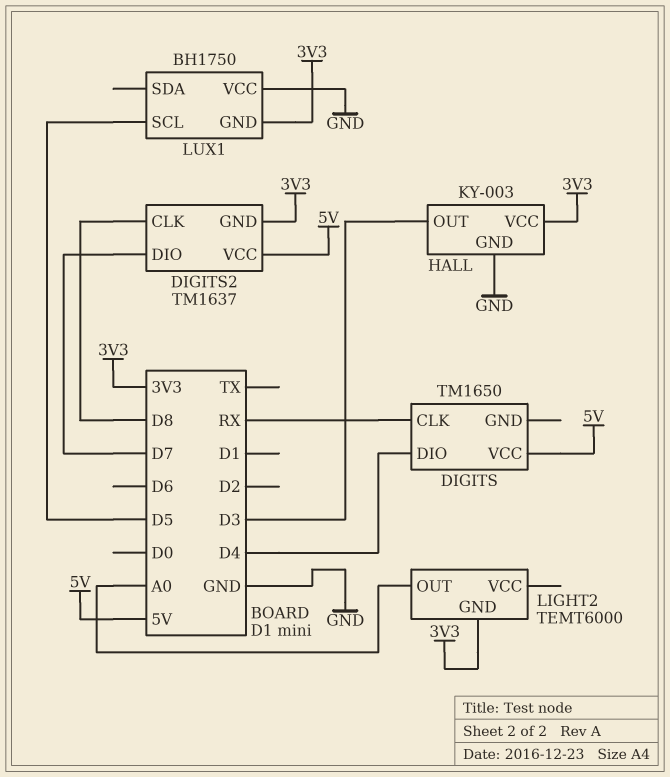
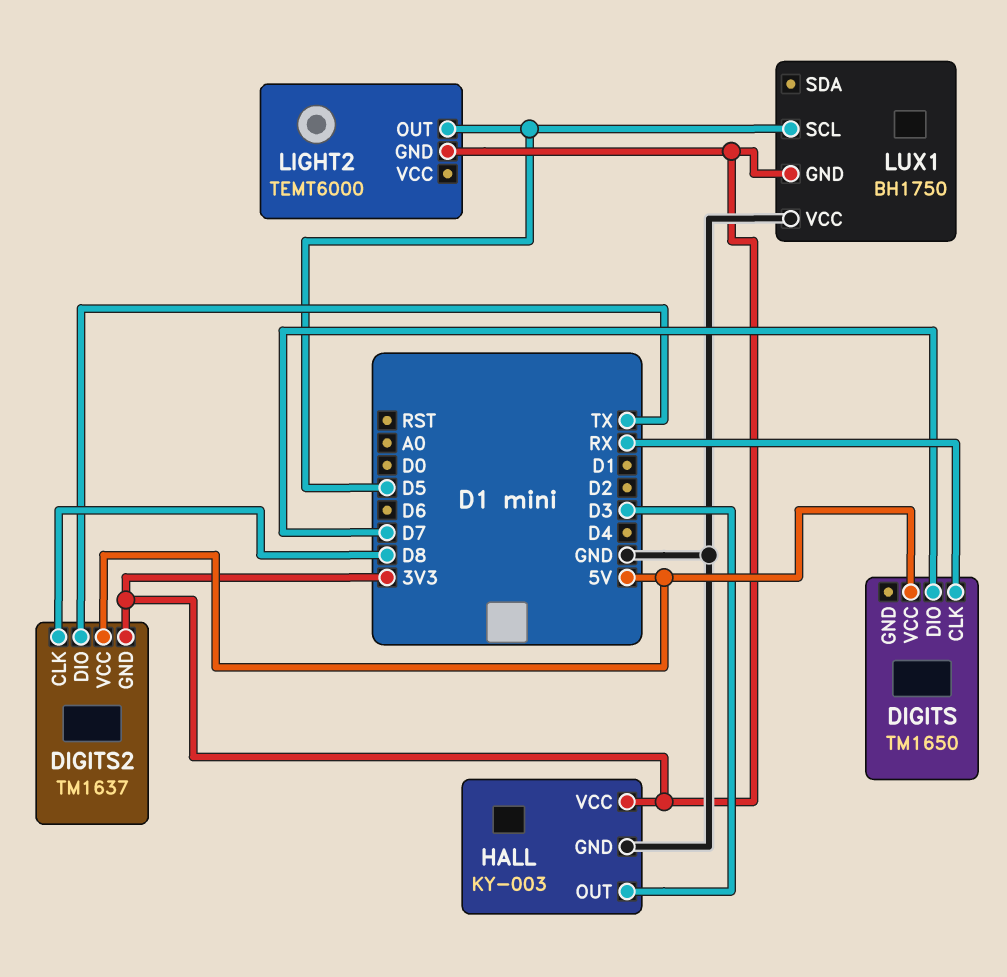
DIGITS pin DIO: D4 -> D7
DIGITS2 pin DIO: D7 -> TX
LIGHT2 pin OUT: A0 -> D5

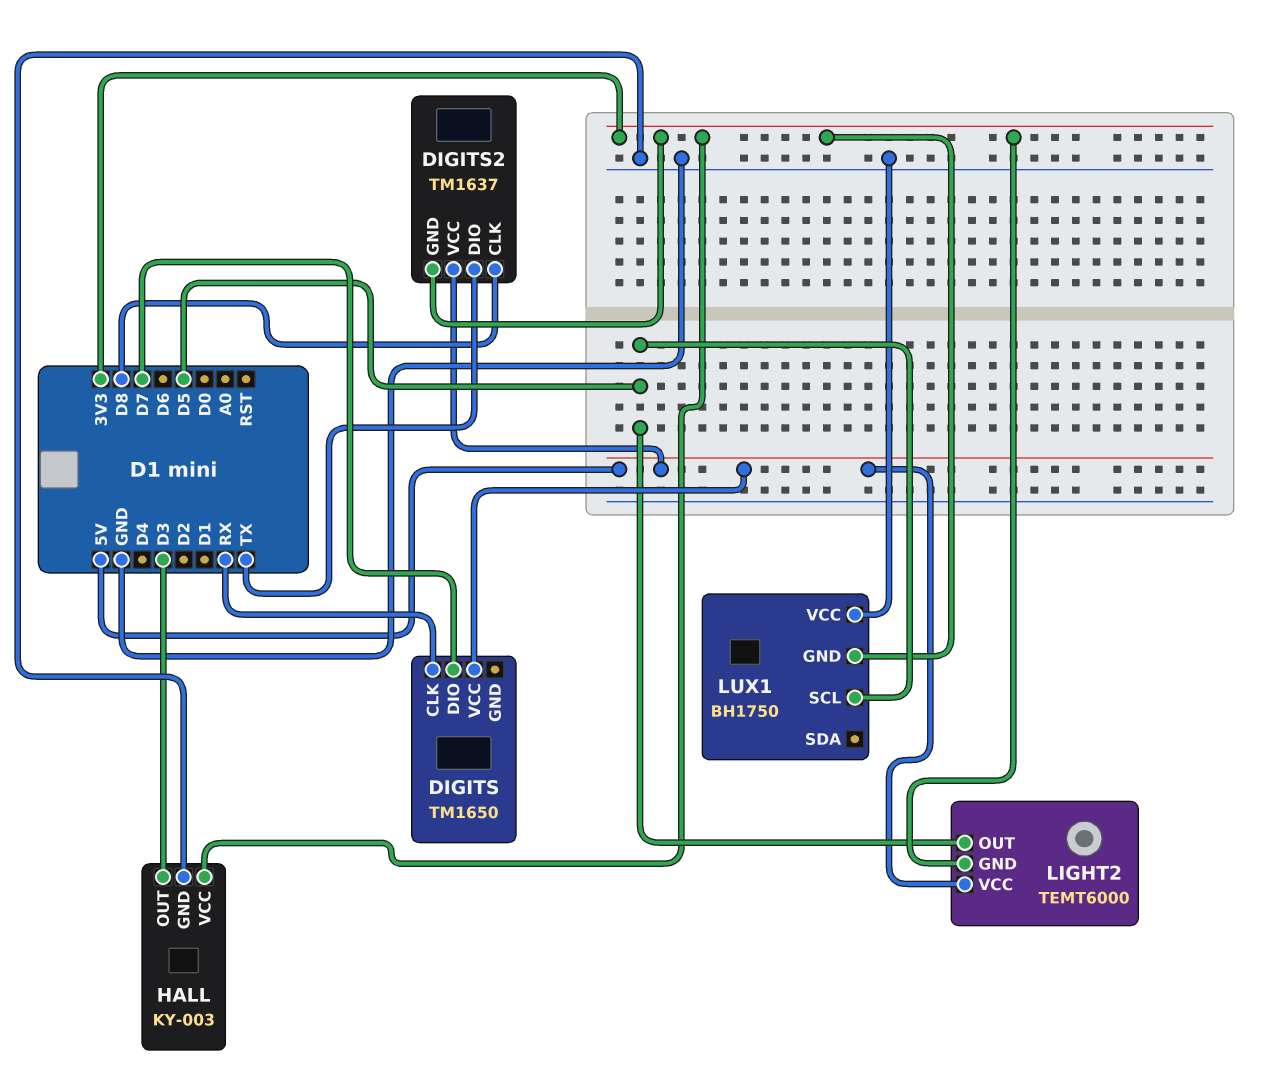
LIGHT2 pin VCC: none -> 5V

